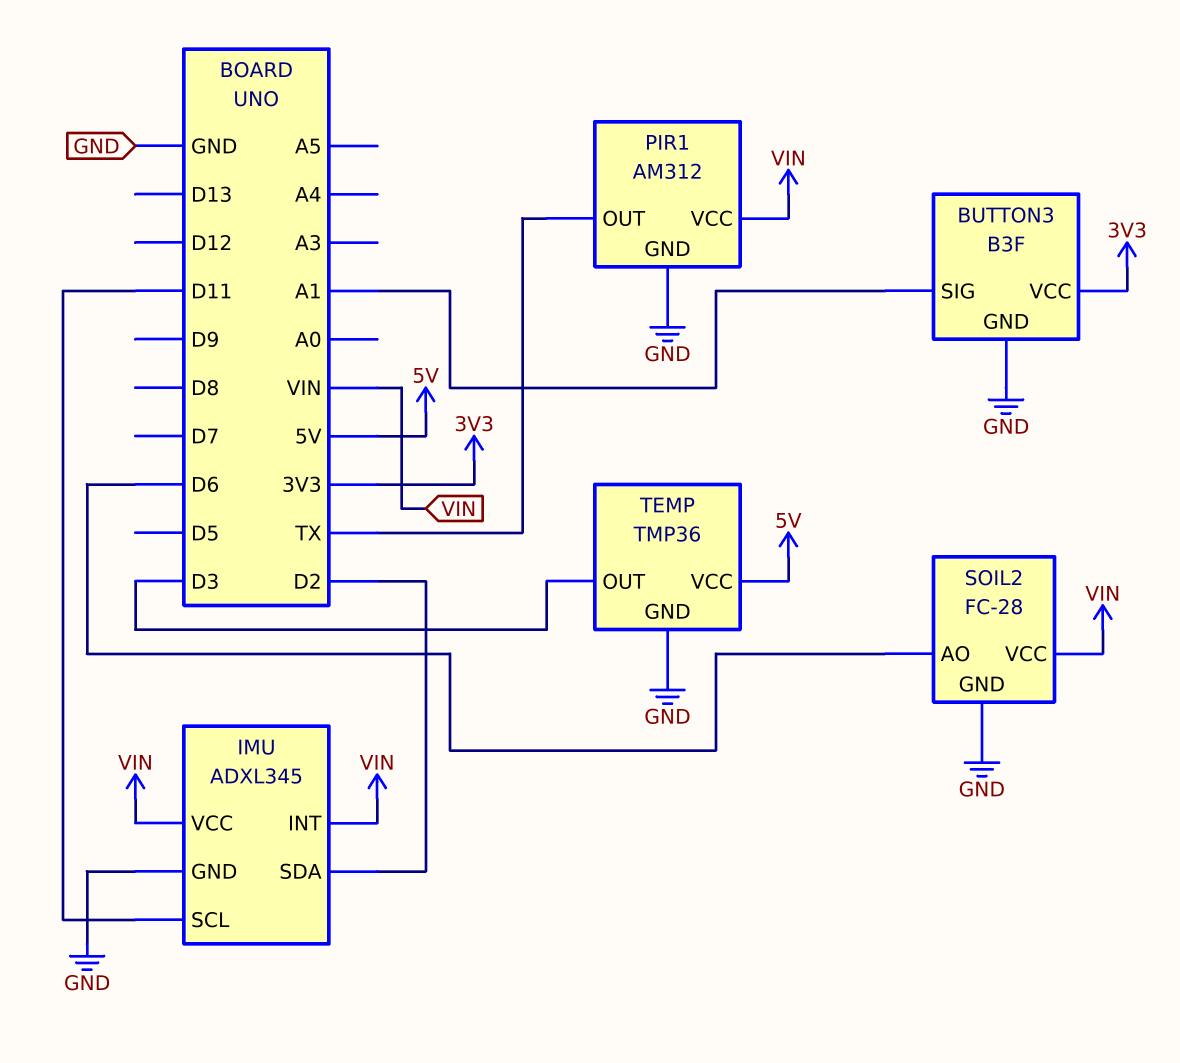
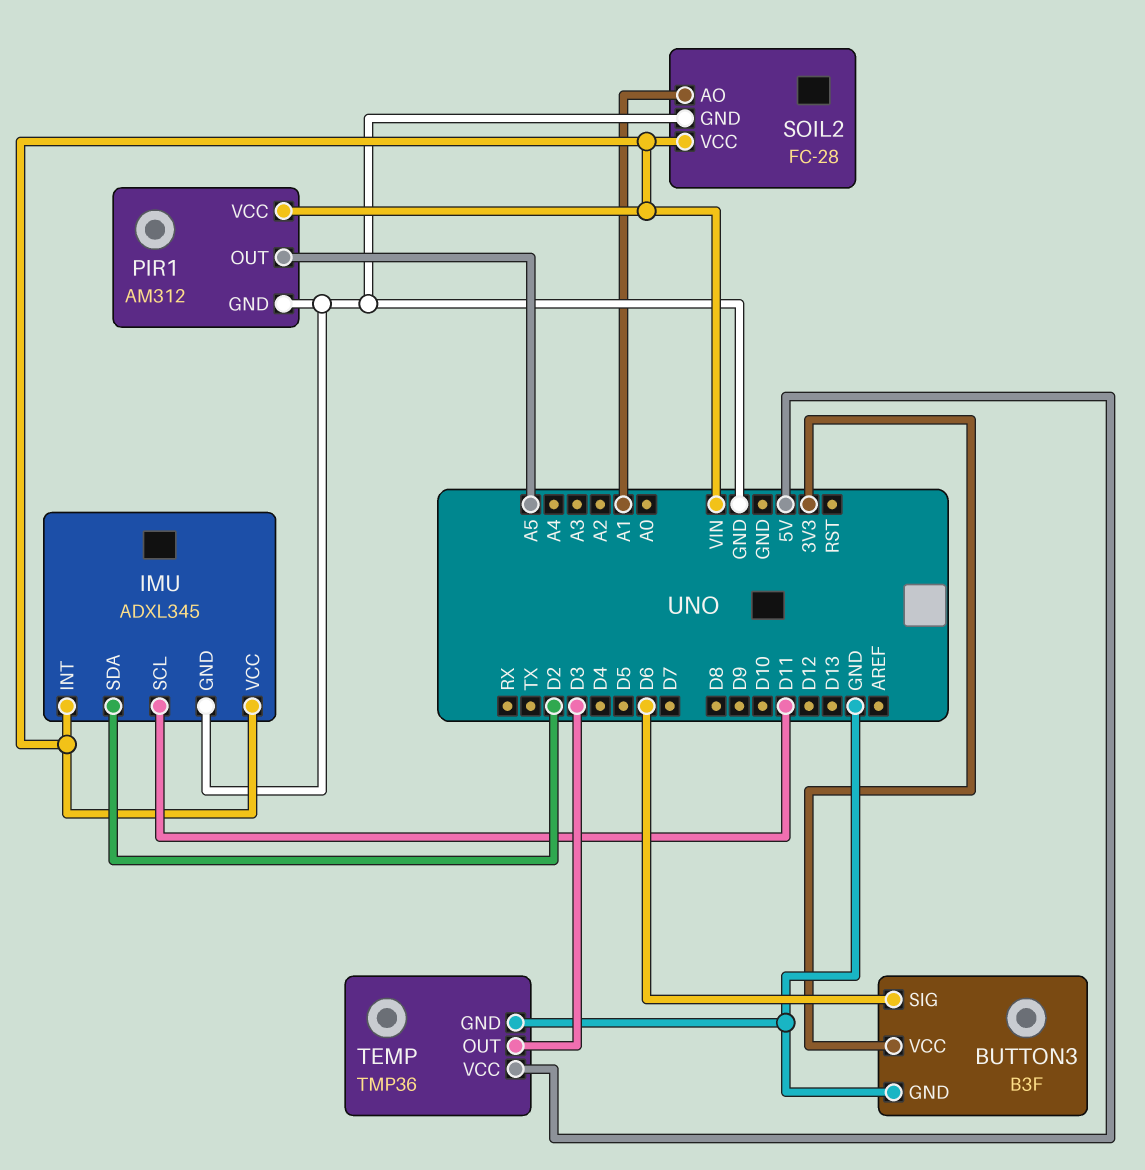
BUTTON3 pin SIG: A1 -> D6
PIR1 pin OUT: TX -> A5
SOIL2 pin AO: D6 -> A1

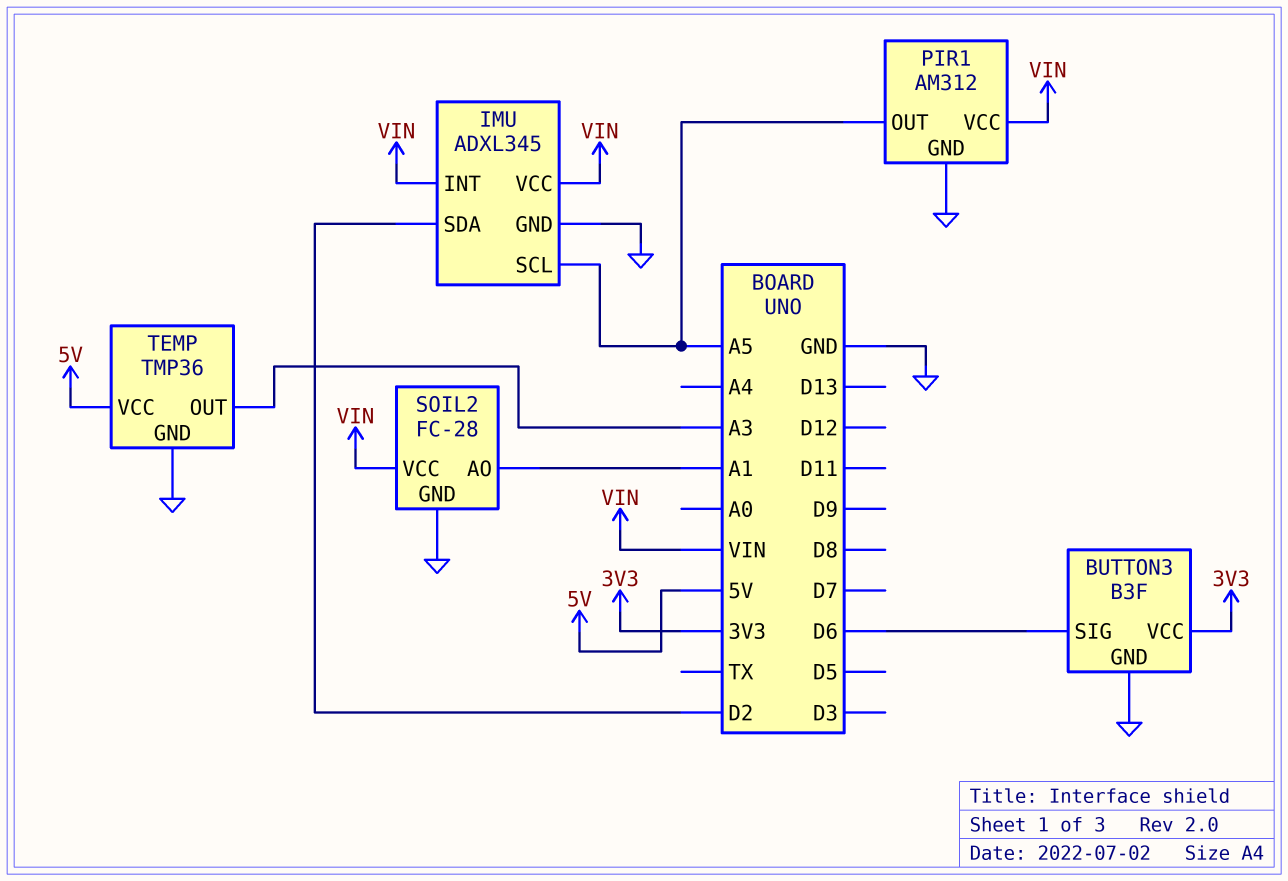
IMU pin SCL: D11 -> A5
TEMP pin OUT: D3 -> A3

